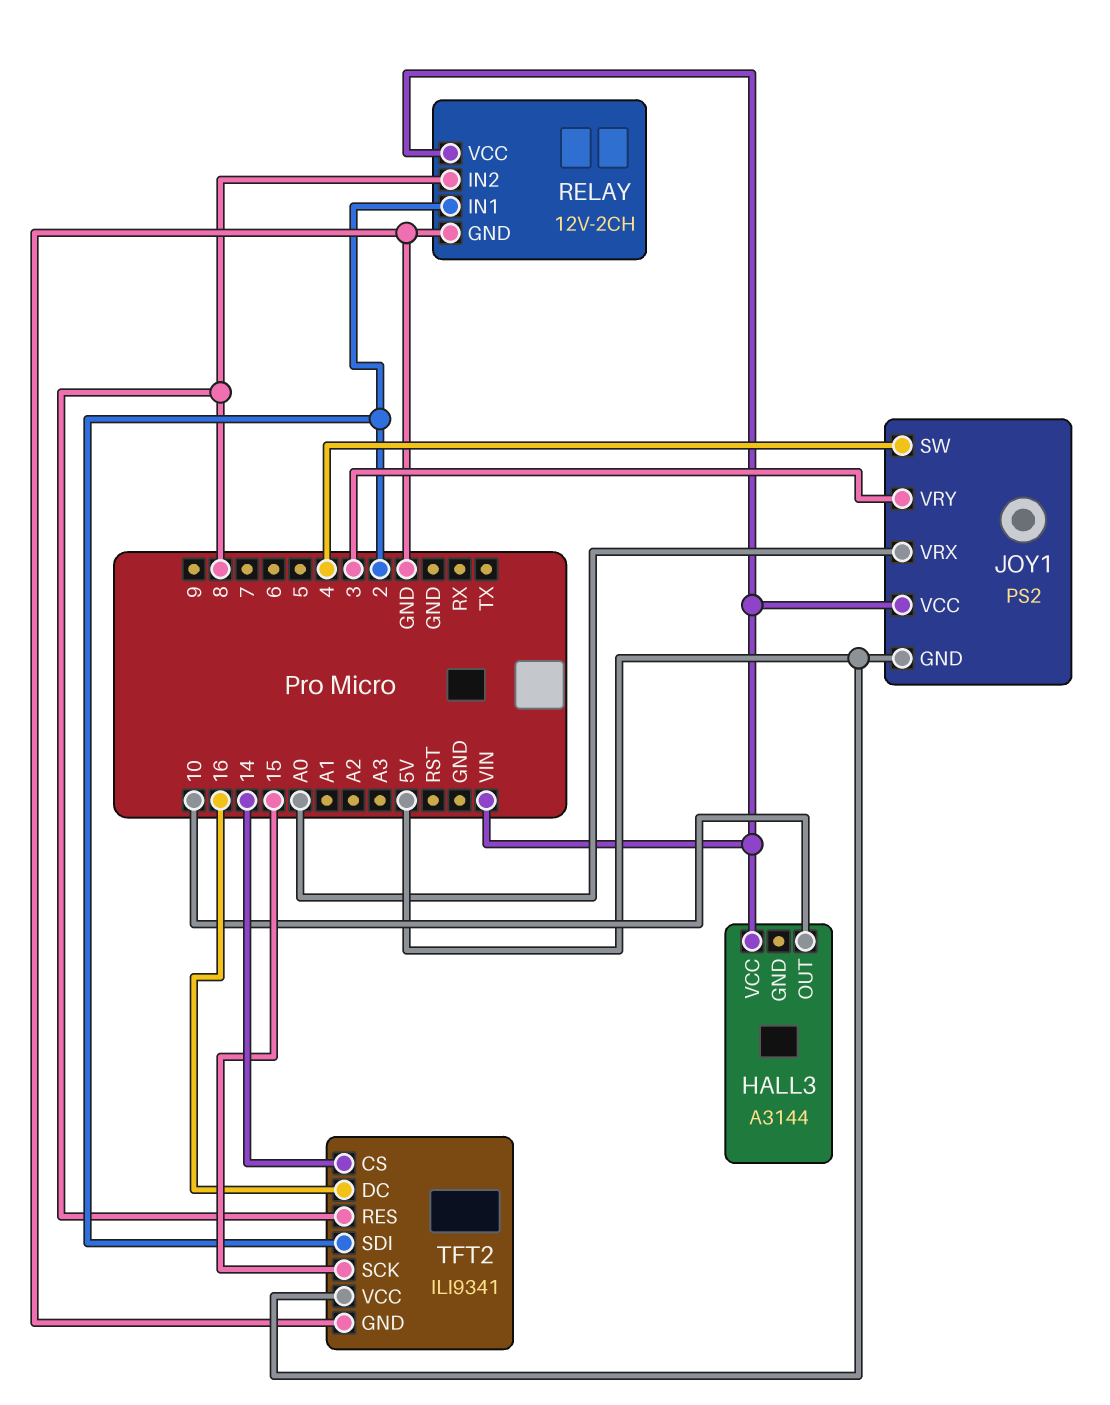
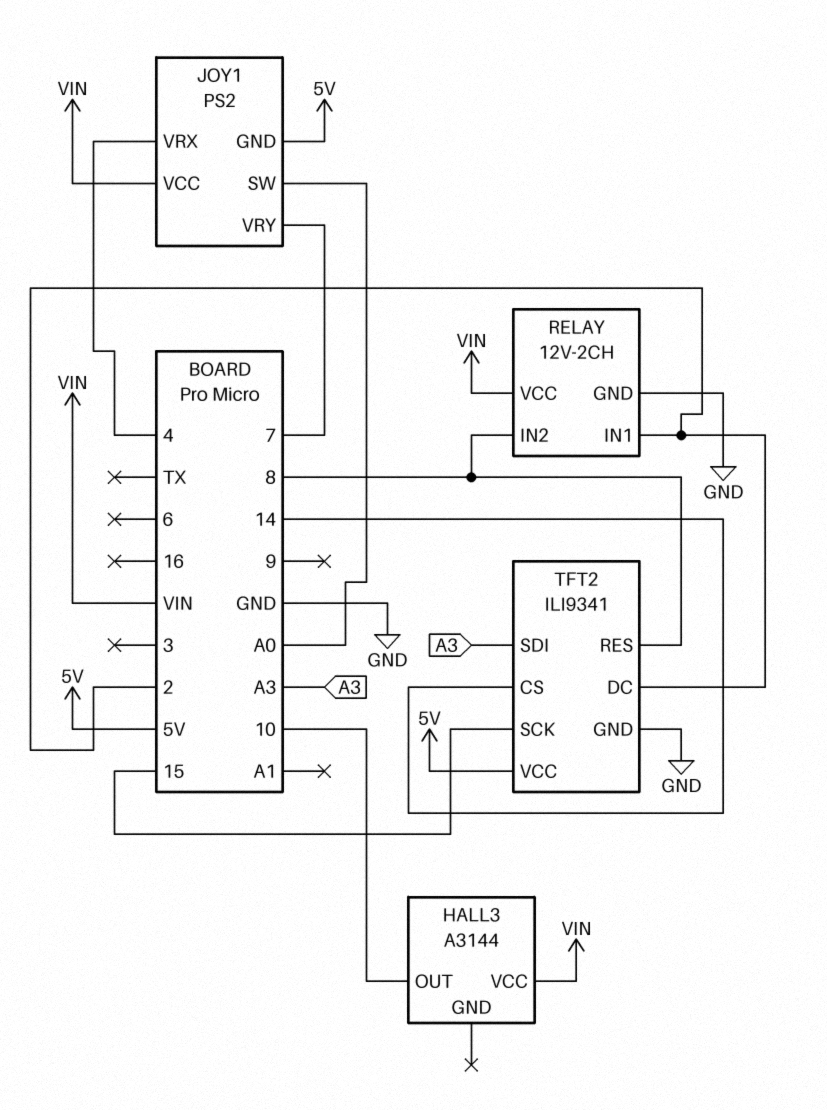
JOY1 pin SW: 4 -> A0
JOY1 pin VRX: A0 -> 4
JOY1 pin VRY: 3 -> 7
TFT2 pin DC: 16 -> 2
TFT2 pin SDI: 2 -> A3

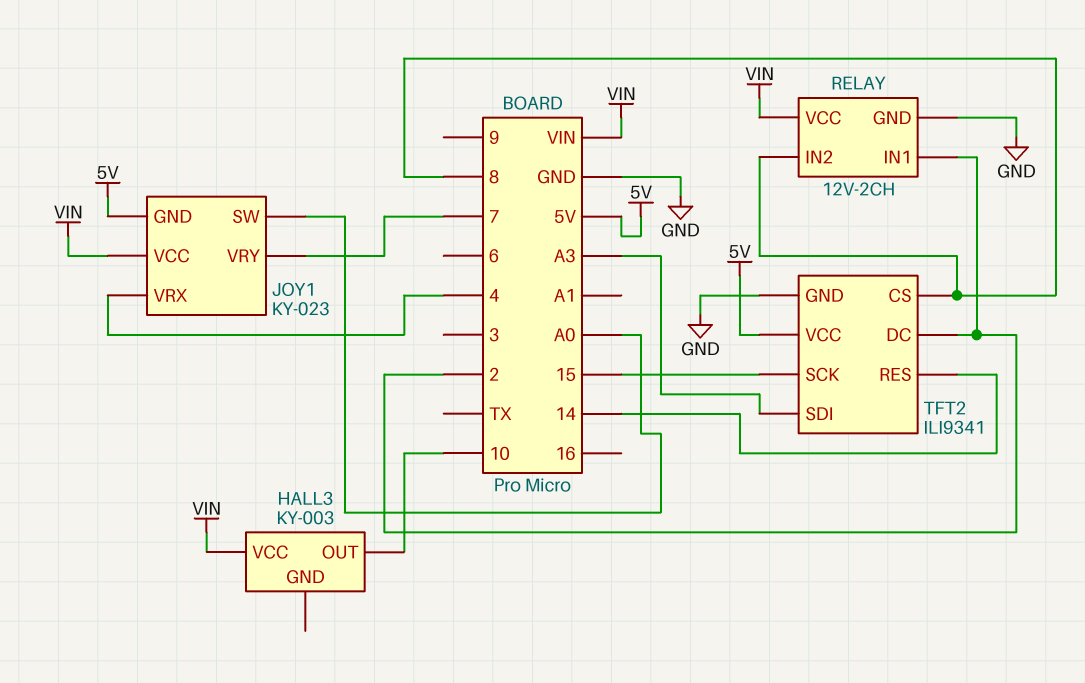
HALL3: A3144 -> KY-003
JOY1: PS2 -> KY-023
TFT2 pin CS: 14 -> 8
TFT2 pin RES: 8 -> 14

